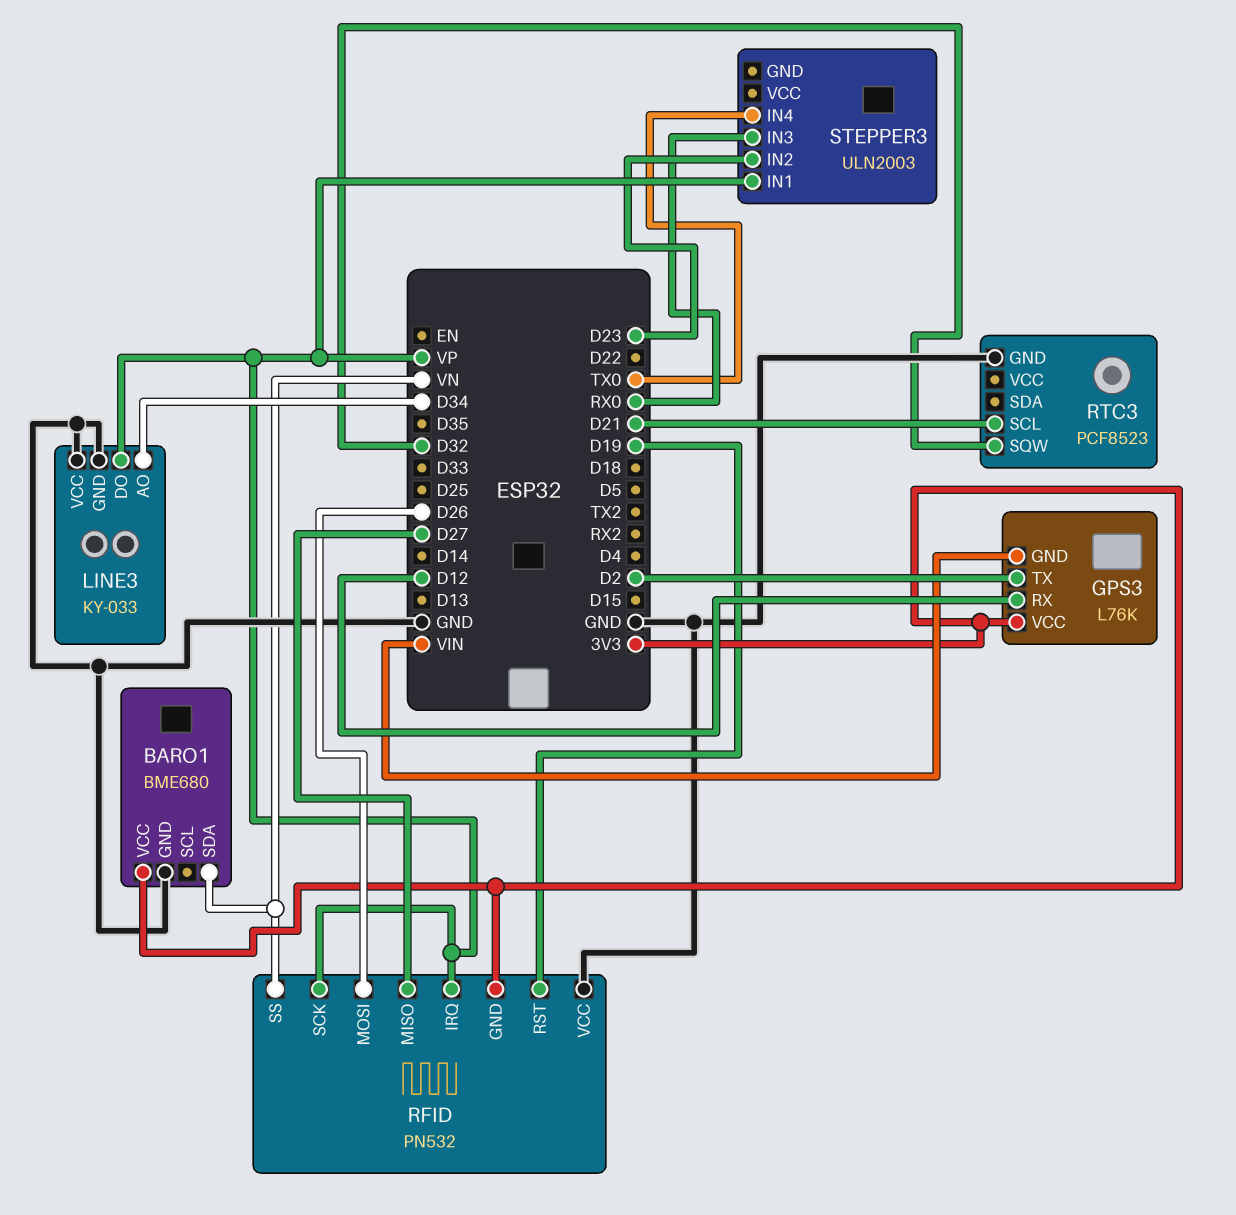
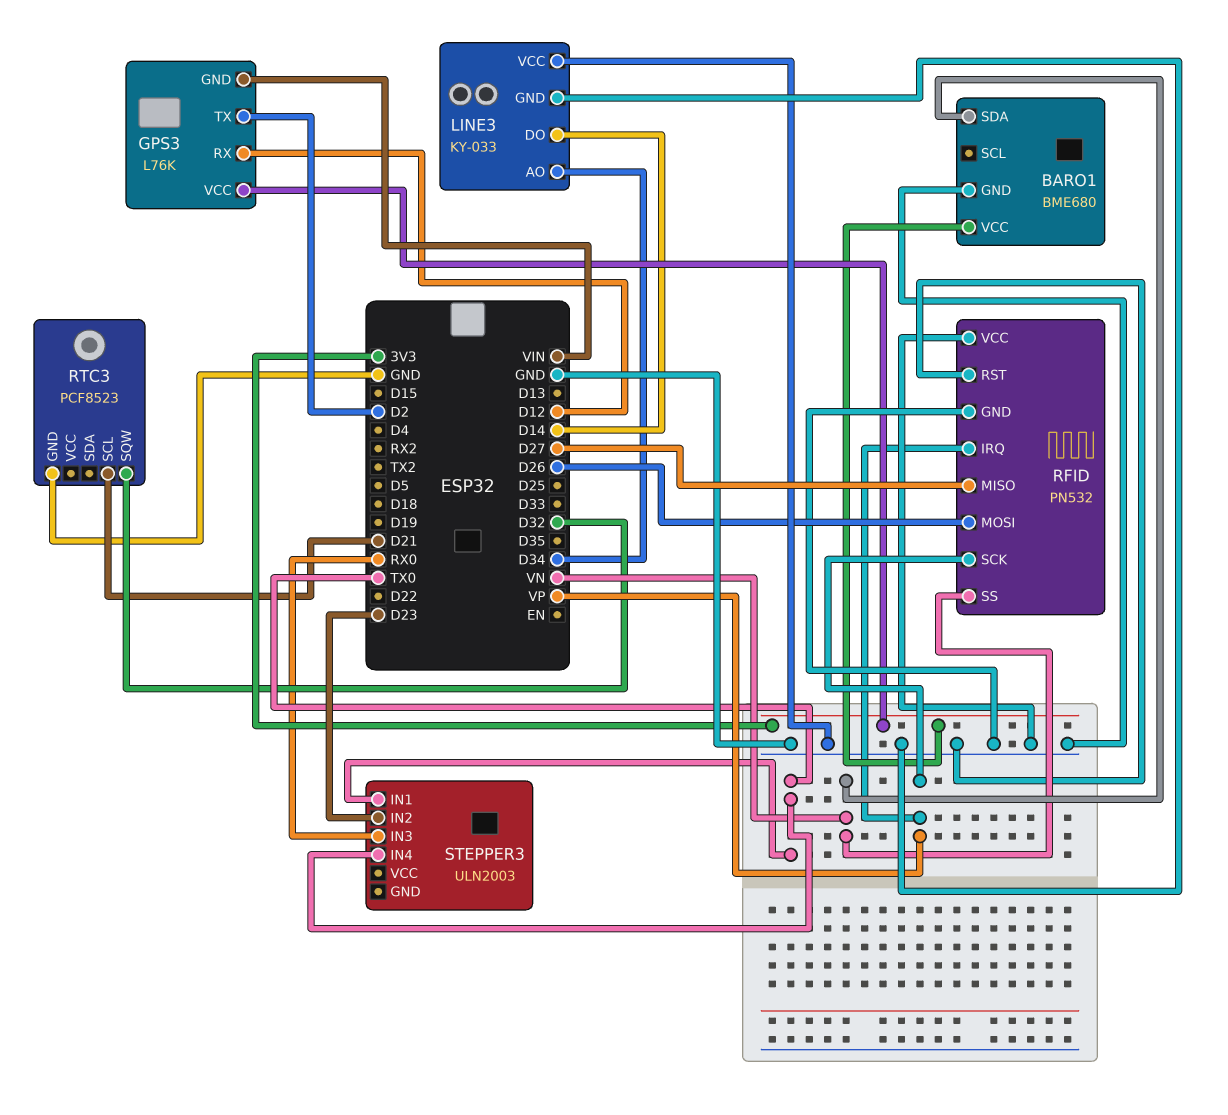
LINE3 pin DO: VP -> D14
RFID pin GND: 3V3 -> GND
RFID pin RST: D19 -> GND
STEPPER3 pin IN1: VP -> TX0

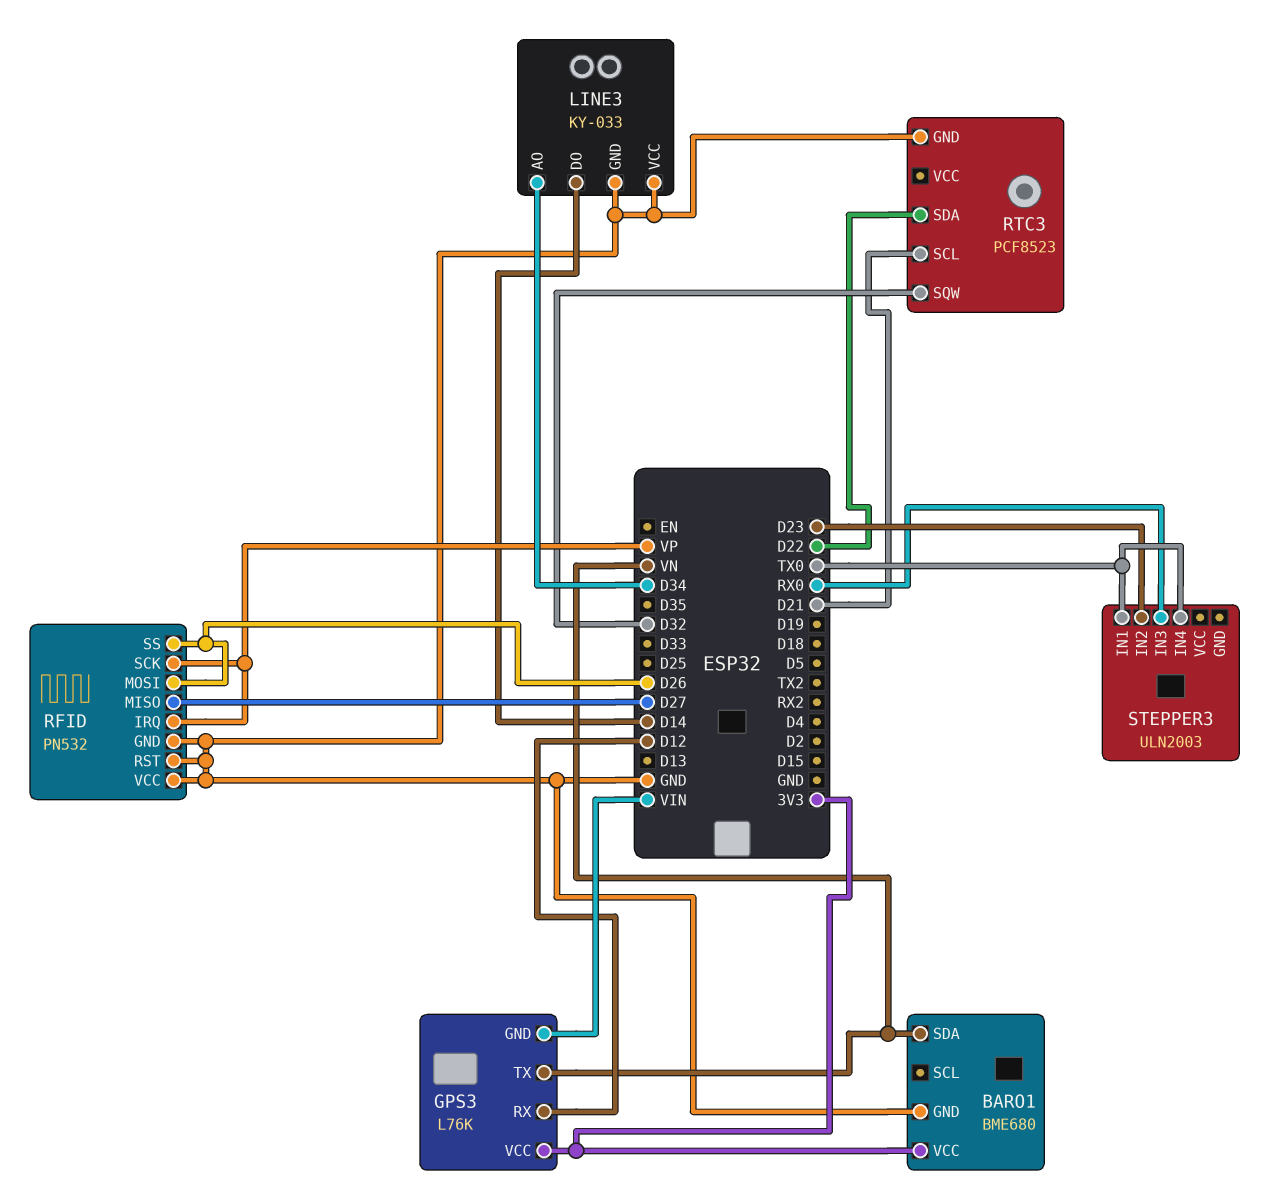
GPS3 pin TX: D2 -> VN
RFID pin SS: VN -> D26
RTC3 pin SDA: none -> D22

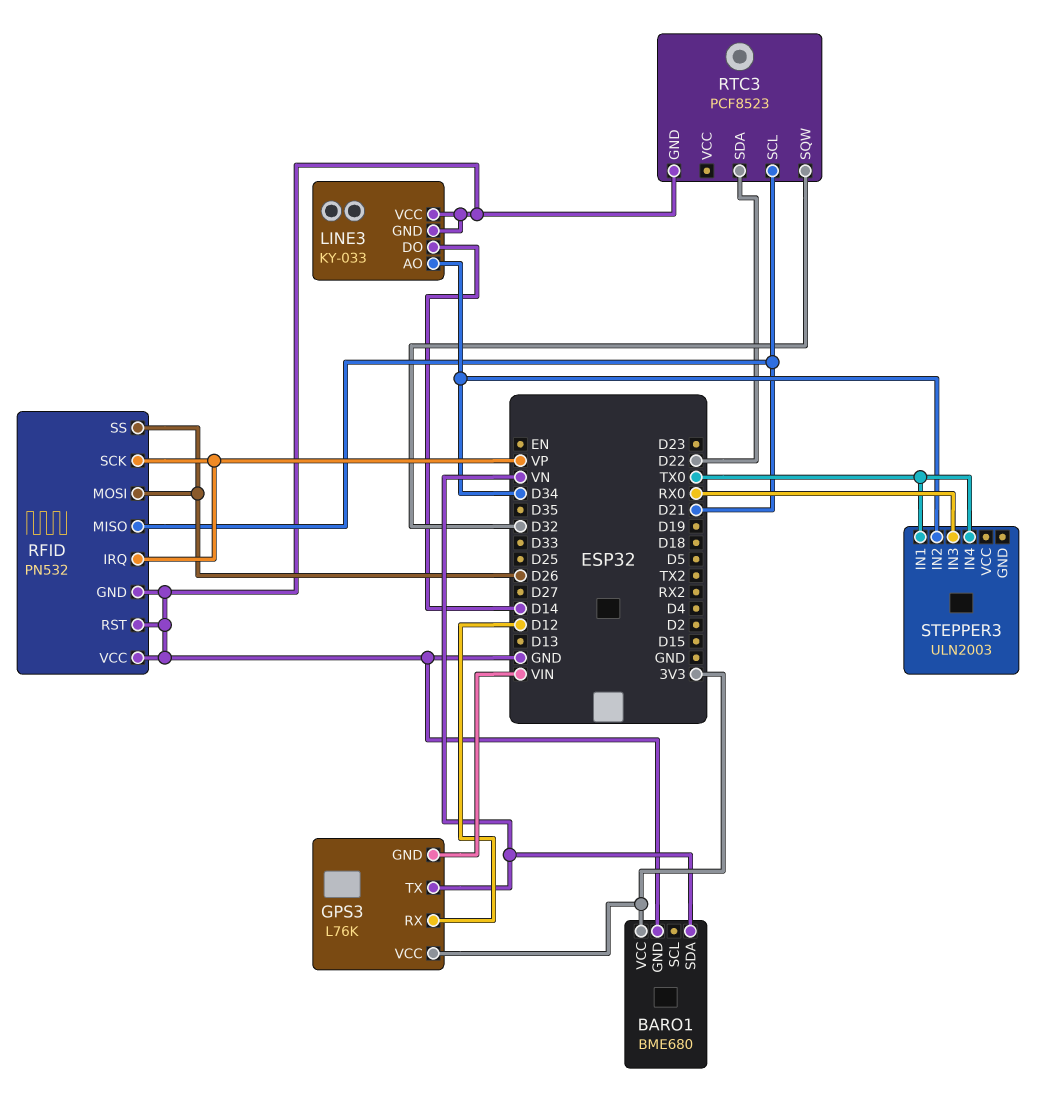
RFID pin MISO: D27 -> D21
STEPPER3 pin IN2: D23 -> D34

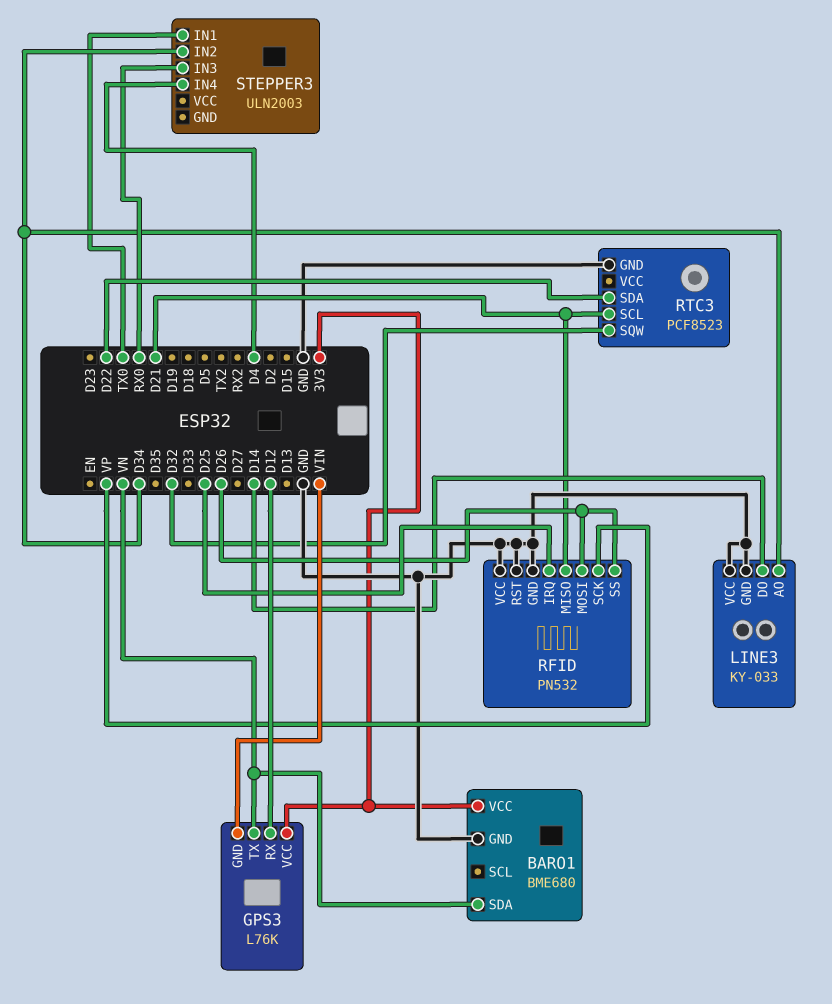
RFID pin IRQ: VP -> D25
STEPPER3 pin IN4: TX0 -> D4

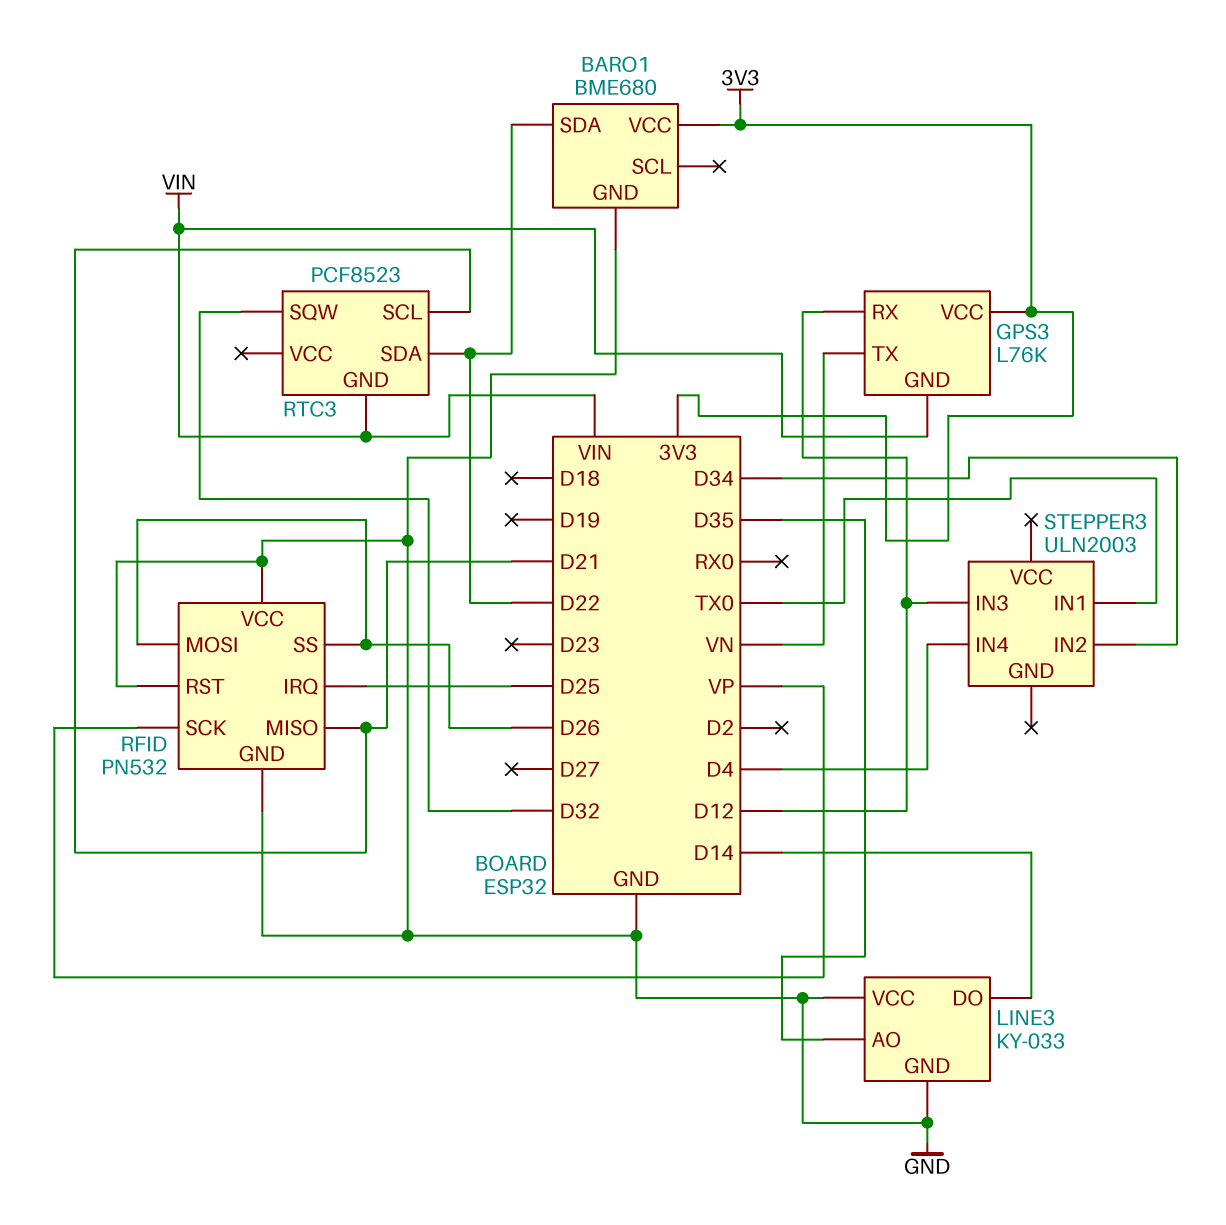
BARO1 pin SDA: VN -> D22
LINE3 pin AO: D34 -> D35
RTC3 pin GND: GND -> VIN
STEPPER3 pin IN3: RX0 -> D12

